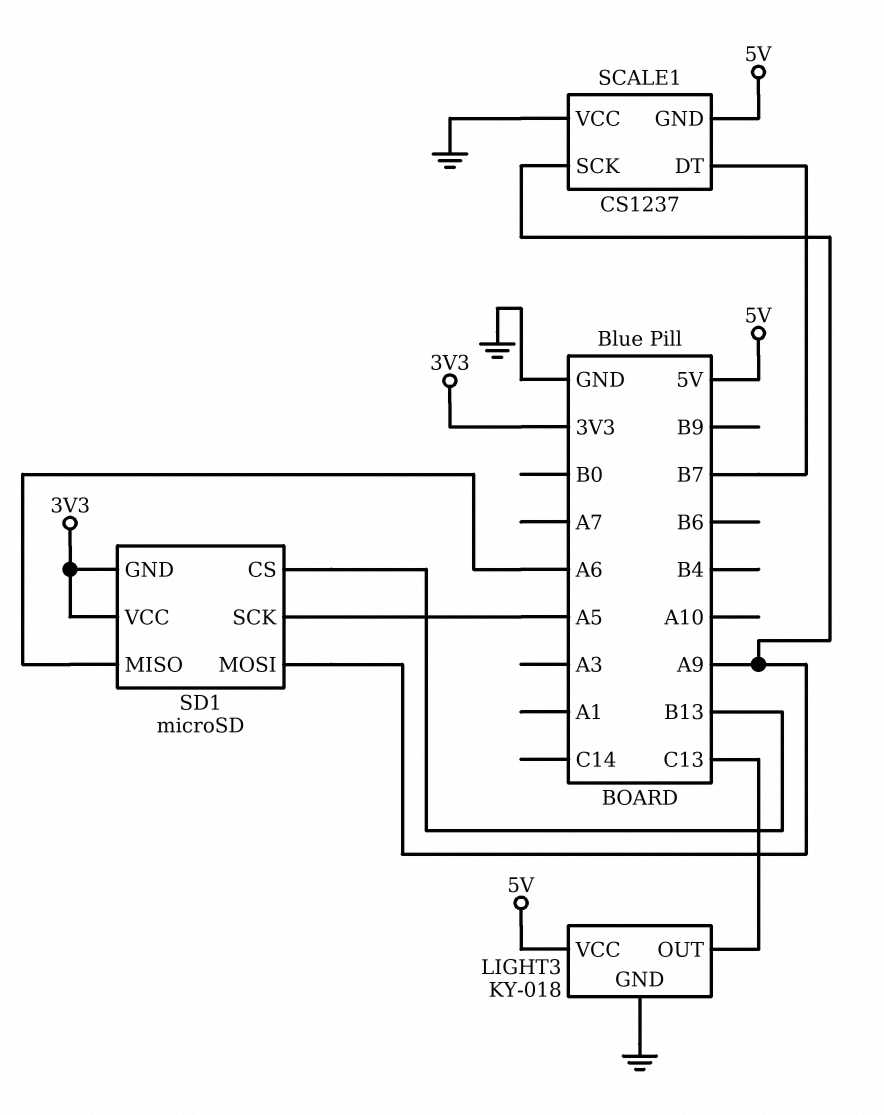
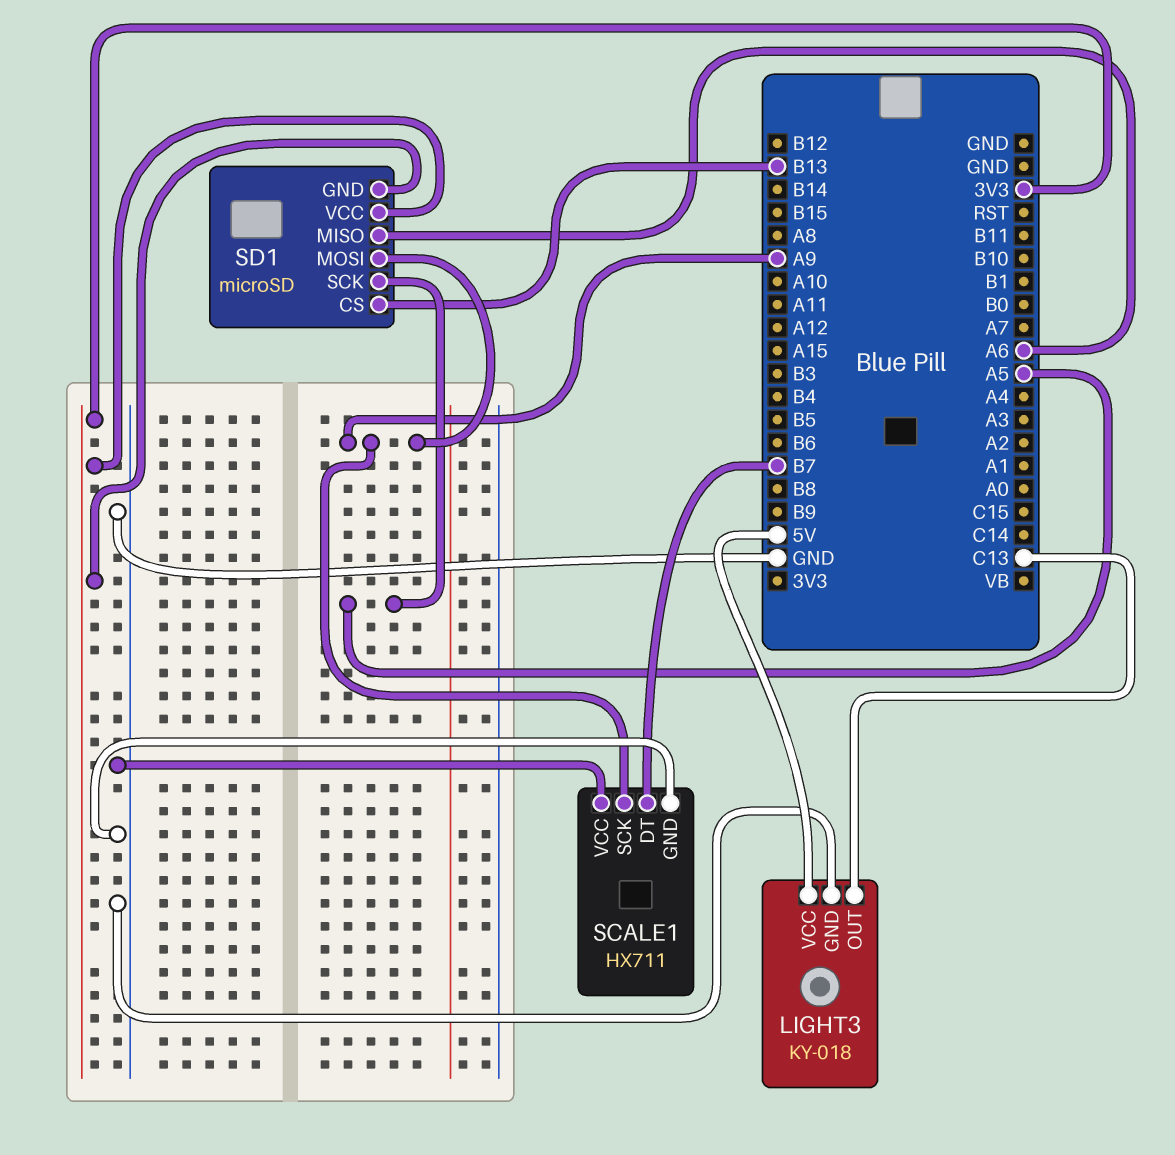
SCALE1: CS1237 -> HX711
SCALE1 pin GND: 5V -> GND

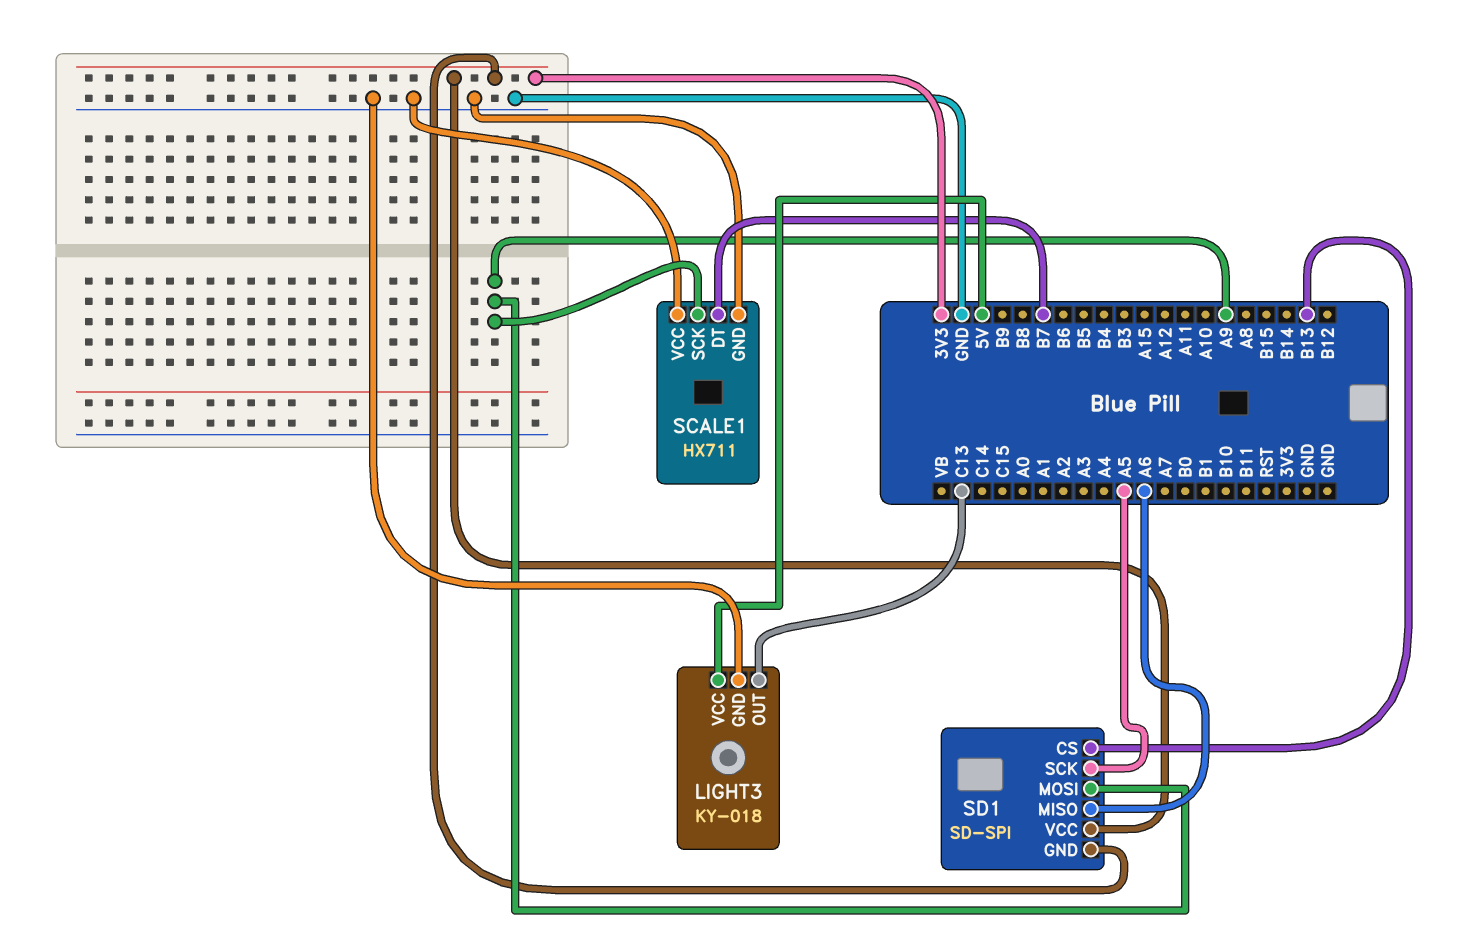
SD1: microSD -> SD-SPI

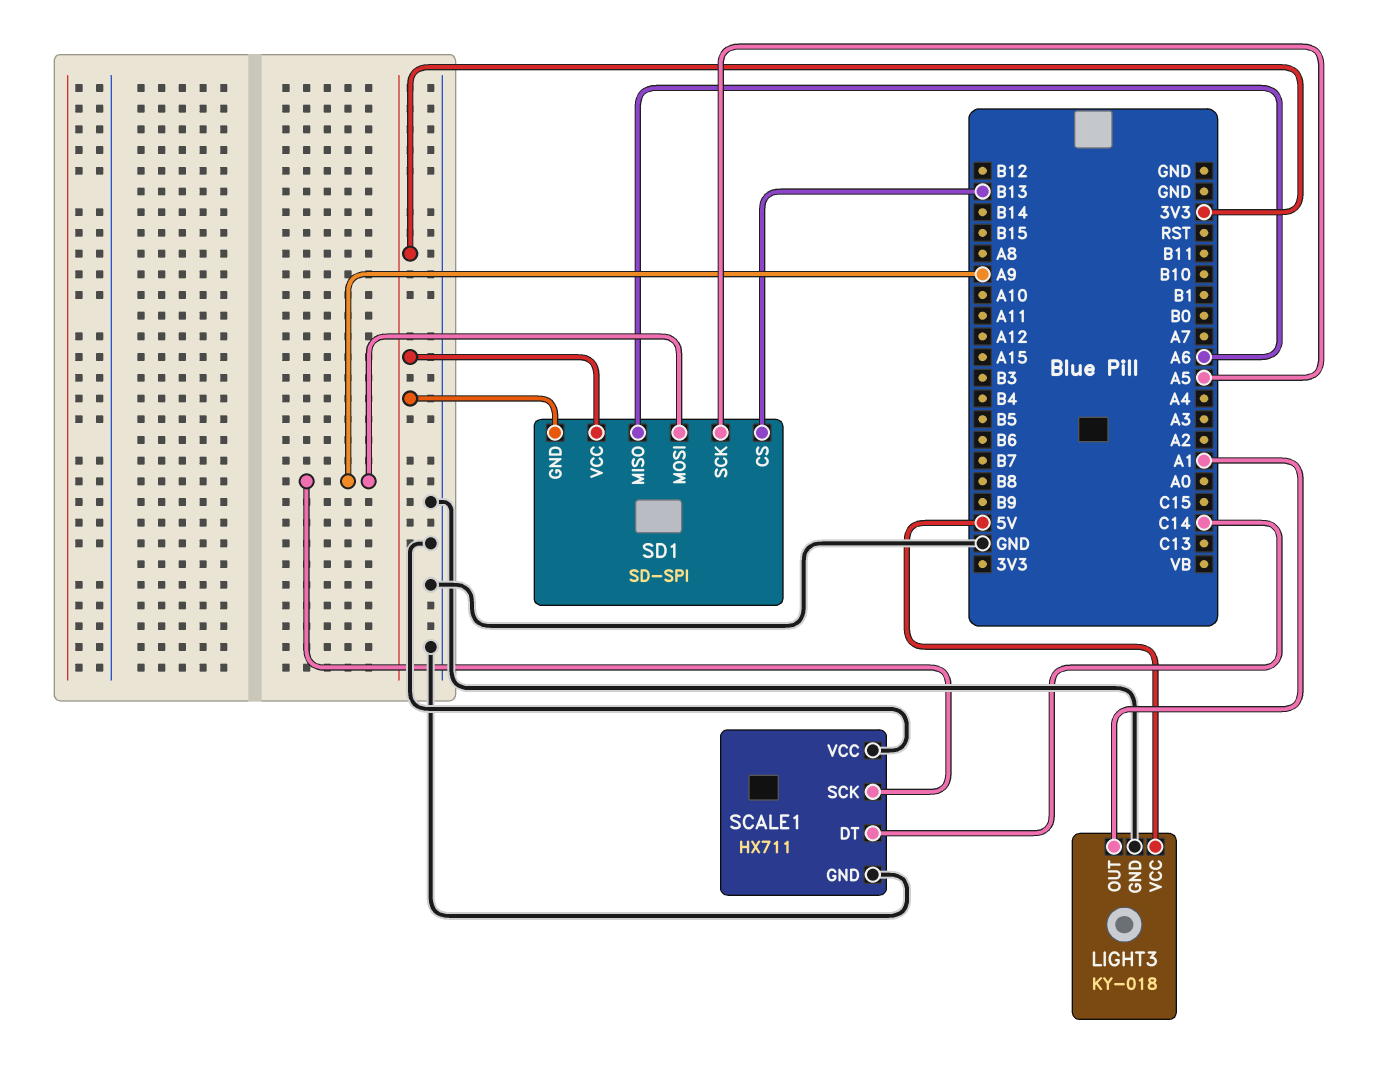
LIGHT3 pin OUT: C13 -> A1
SCALE1 pin DT: B7 -> C14

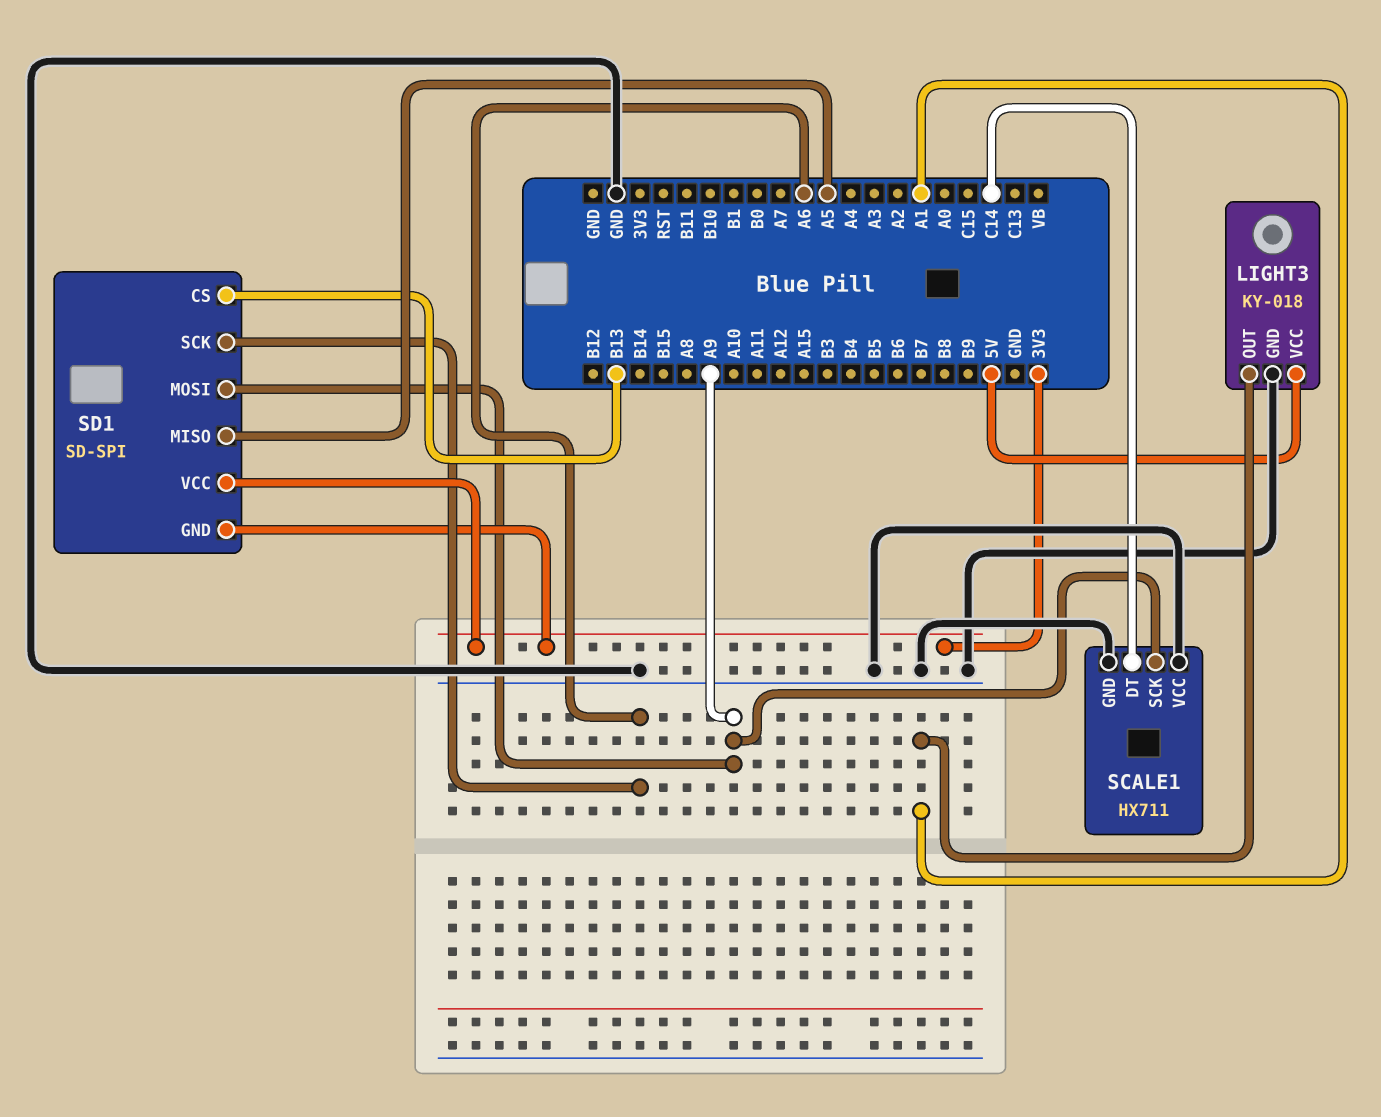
SD1 pin MISO: A6 -> A5
SD1 pin SCK: A5 -> A6

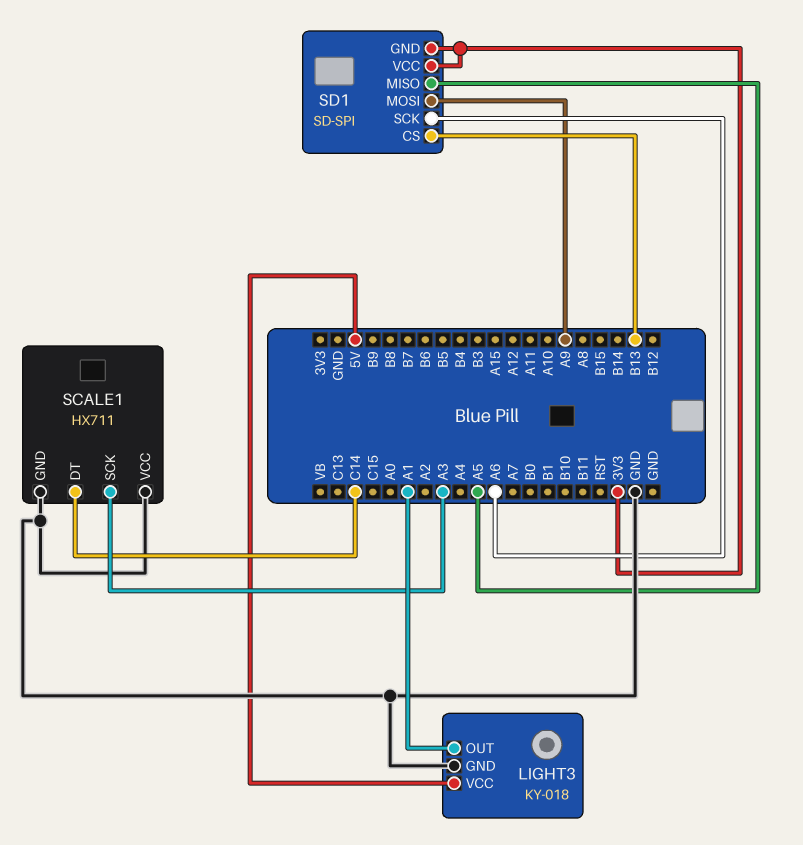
SCALE1 pin SCK: A9 -> A3

